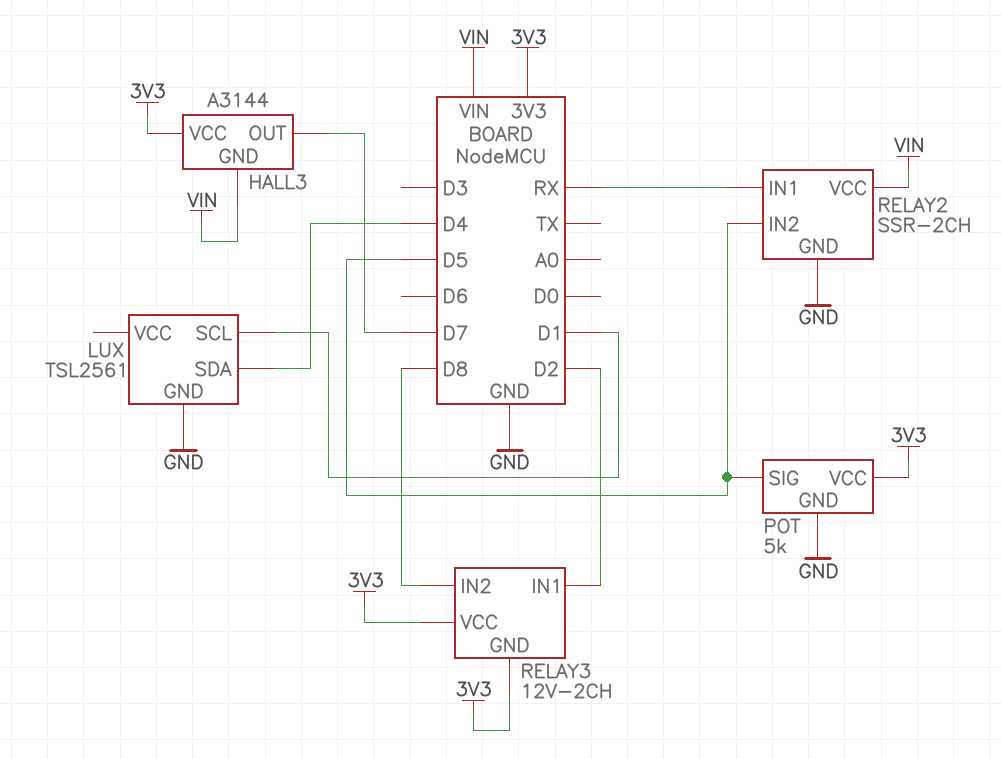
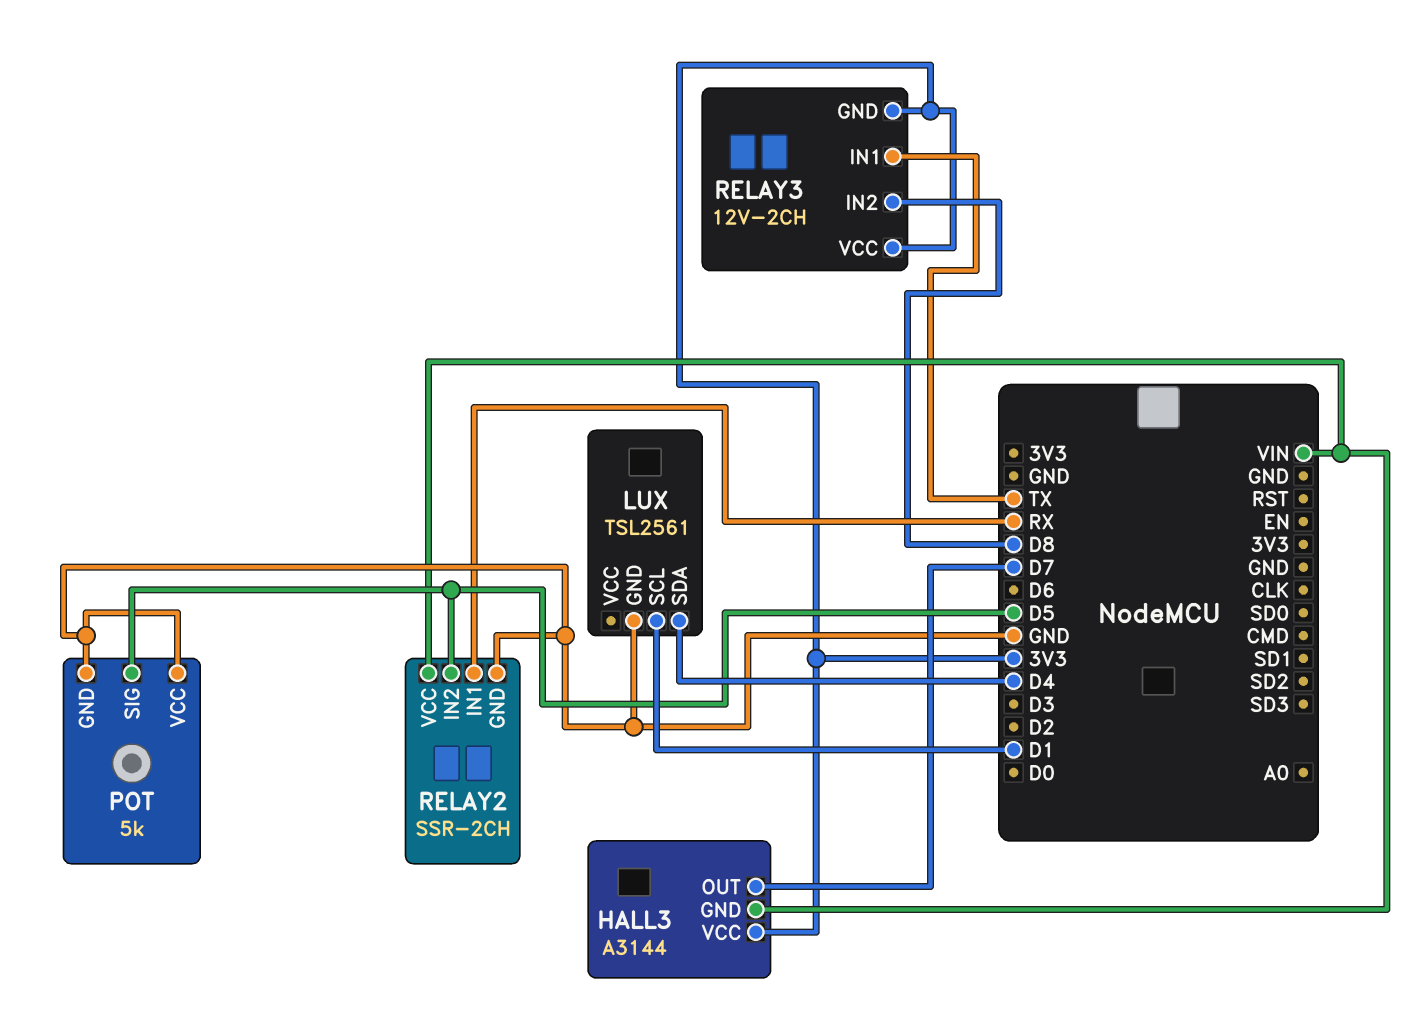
POT pin VCC: 3V3 -> GND
RELAY3 pin IN1: D2 -> TX

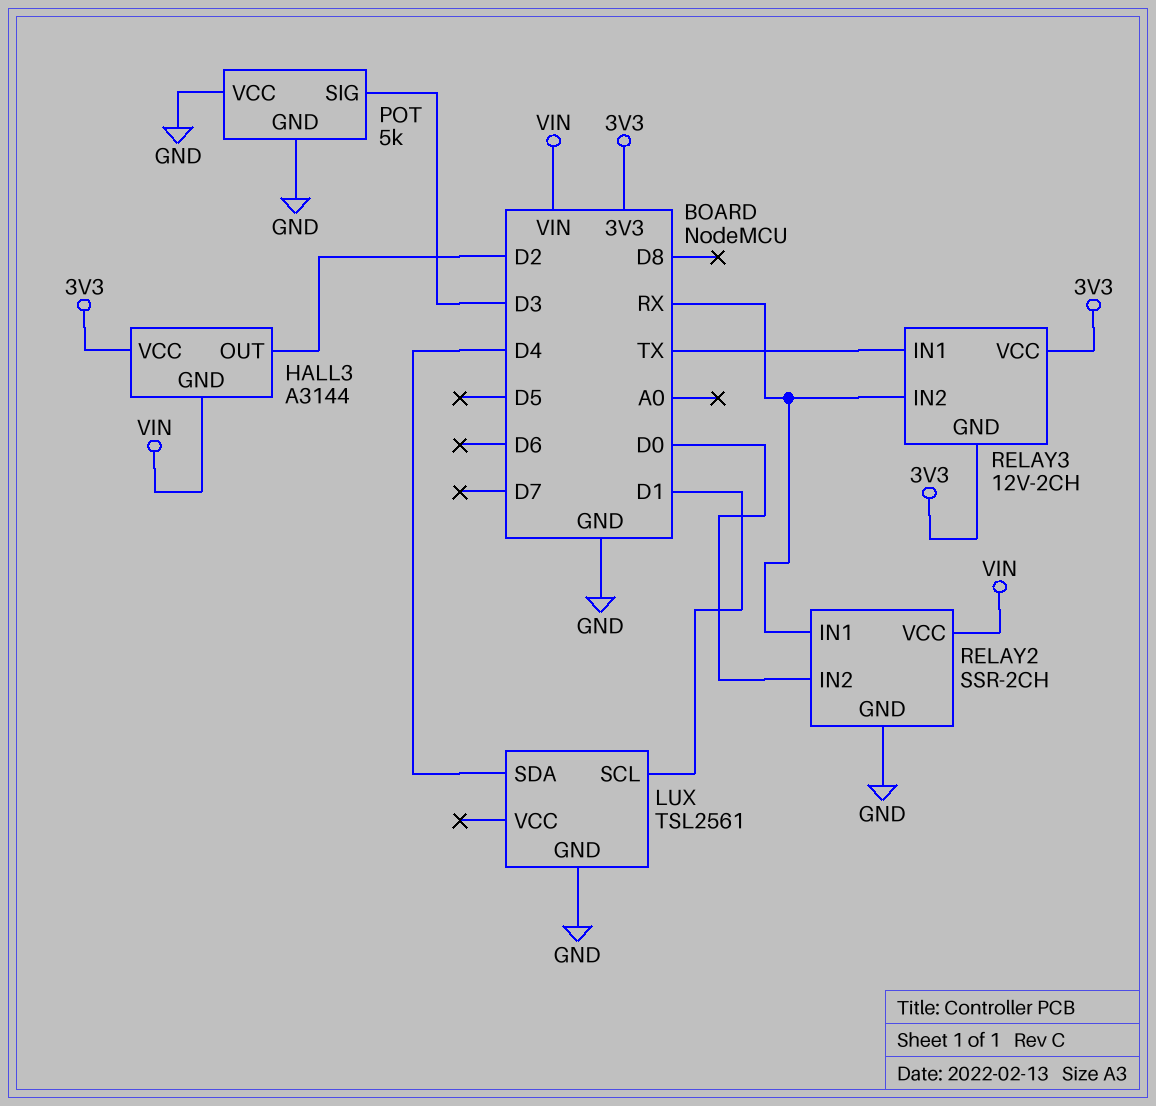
HALL3 pin OUT: D7 -> D2
POT pin SIG: D5 -> D3
RELAY2 pin IN2: D5 -> D0
RELAY3 pin IN2: D8 -> RX

